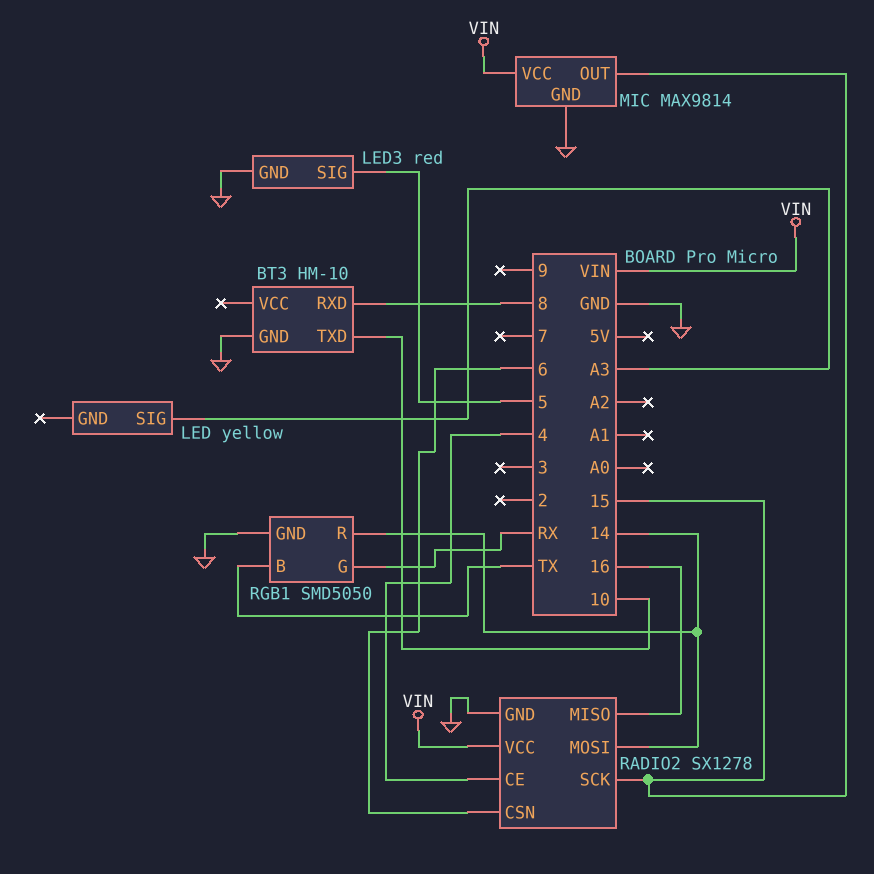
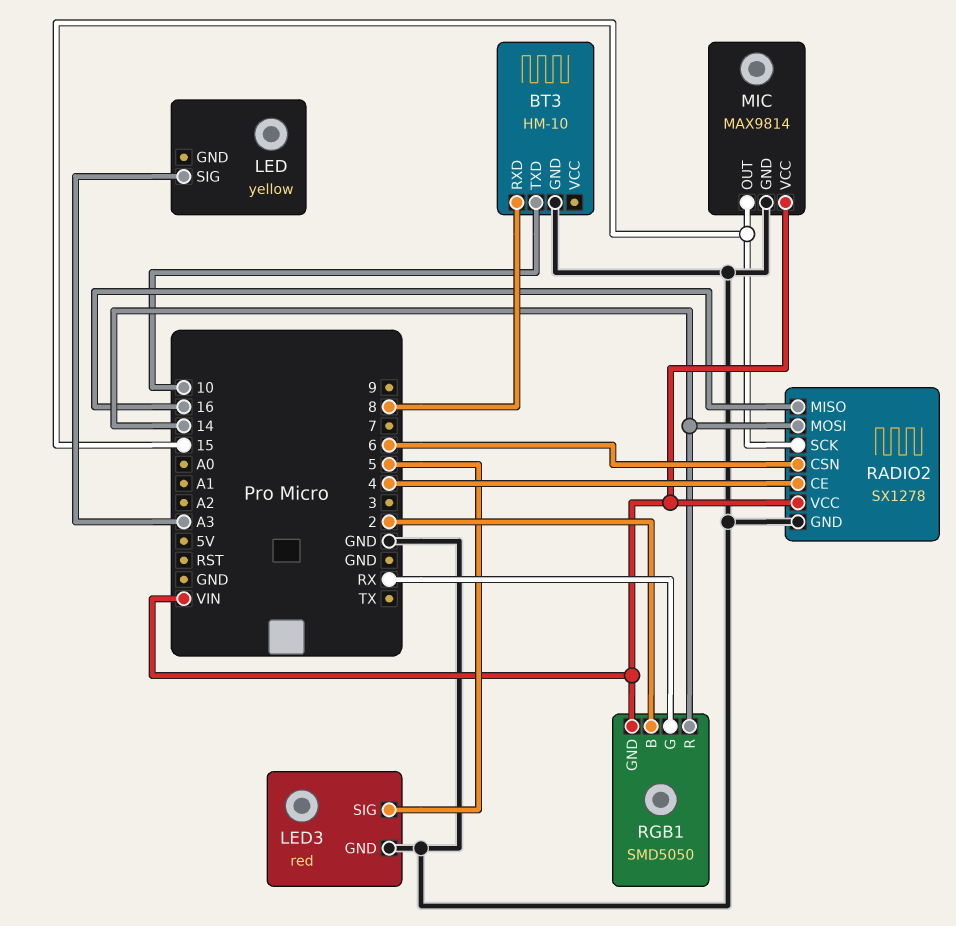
RGB1 pin B: TX -> 2
RGB1 pin GND: GND -> VIN

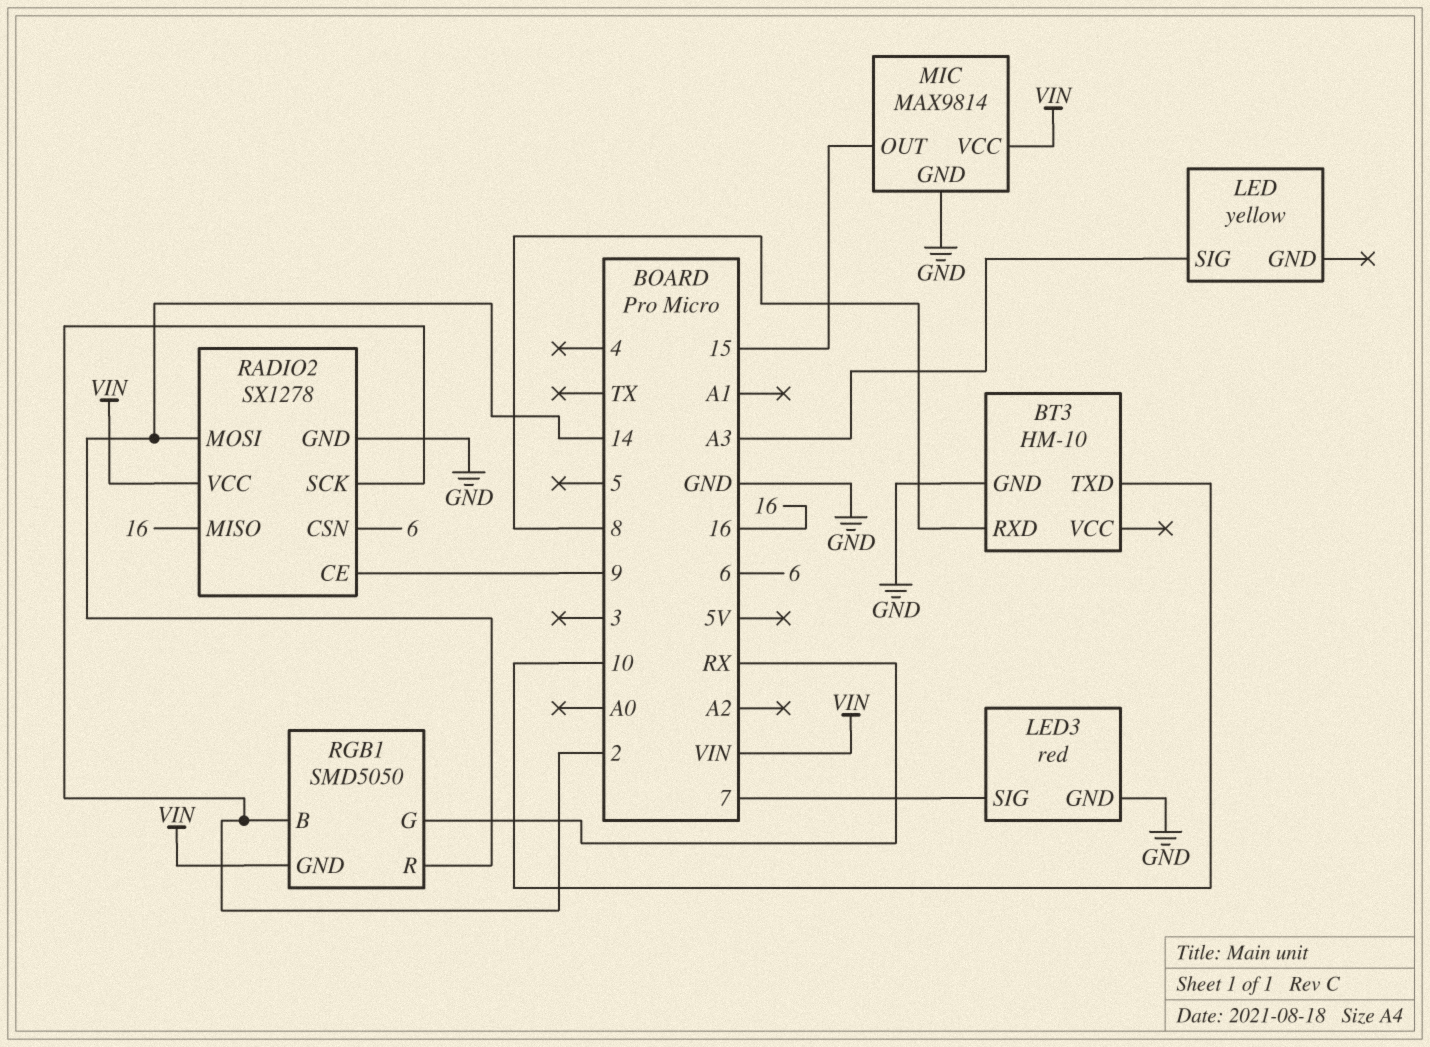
LED3 pin SIG: 5 -> 7
RADIO2 pin CE: 4 -> 9
RADIO2 pin SCK: 15 -> 2

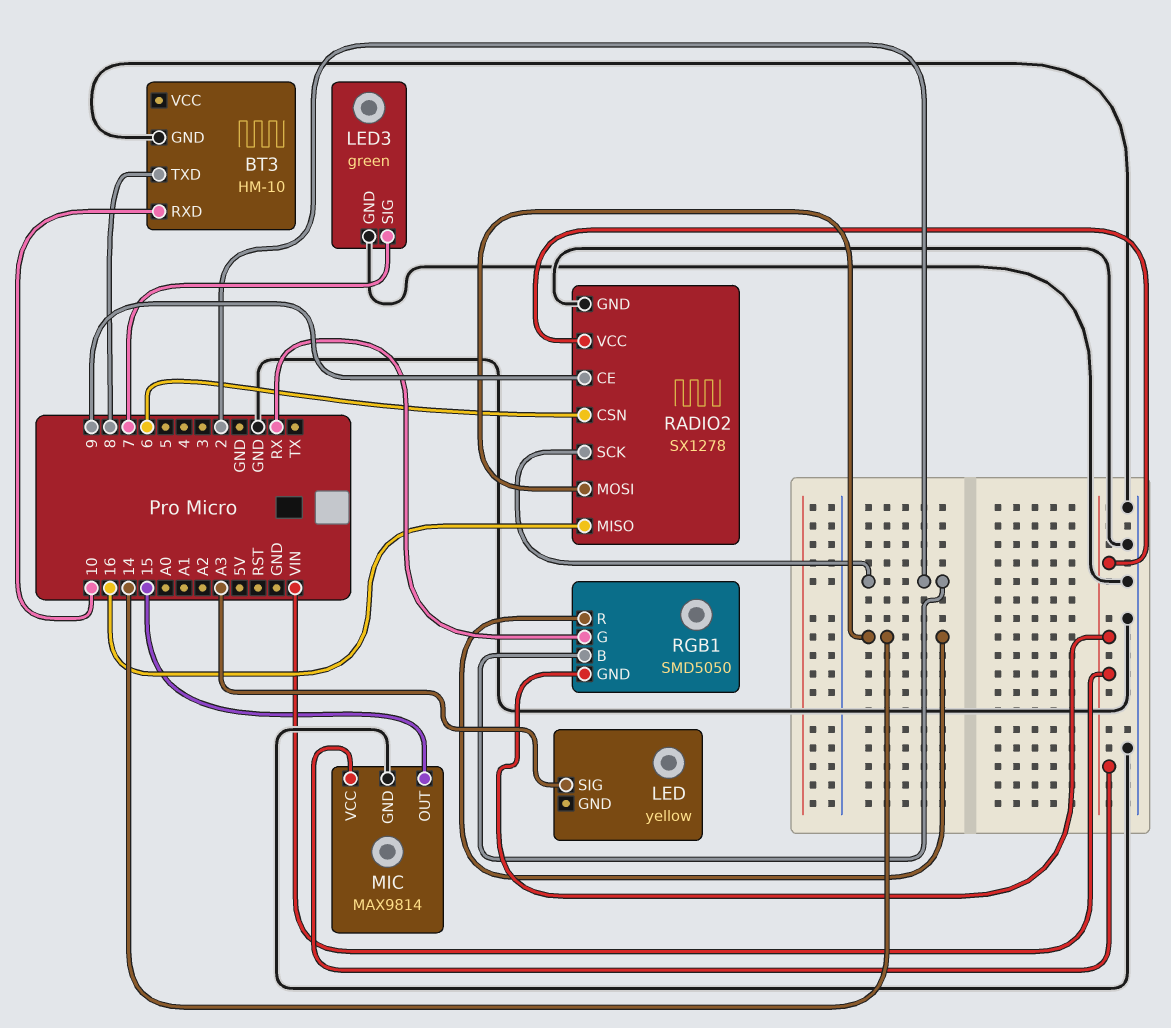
BT3 pin RXD: 8 -> 10
BT3 pin TXD: 10 -> 8
LED3: red -> green

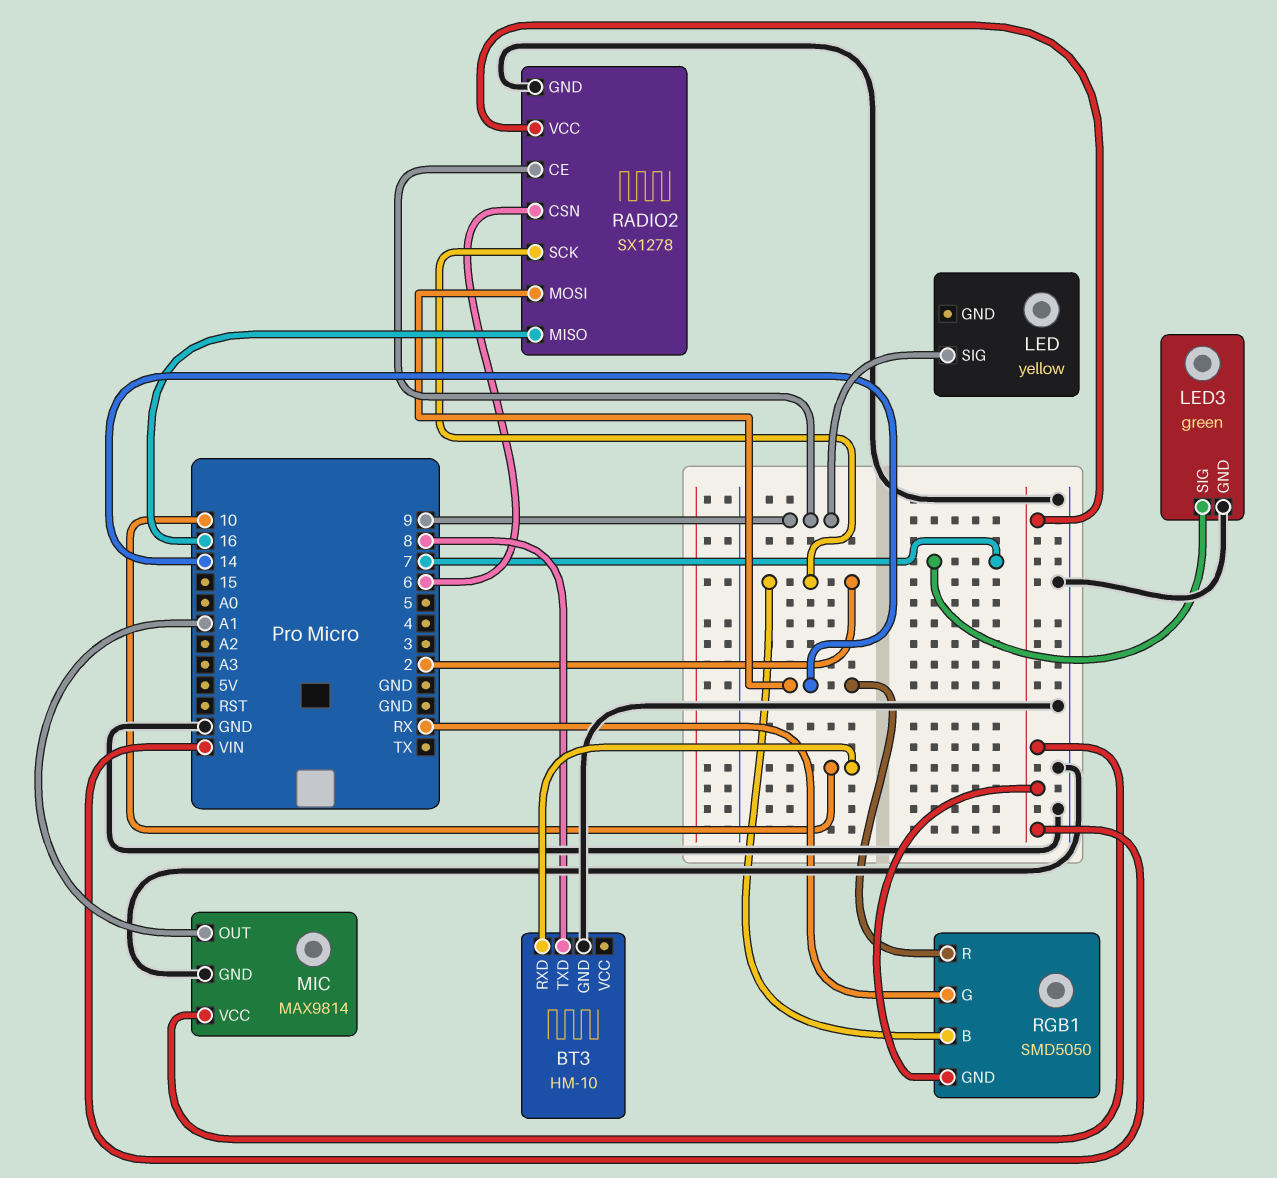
LED pin SIG: A3 -> 9
MIC pin OUT: 15 -> A1

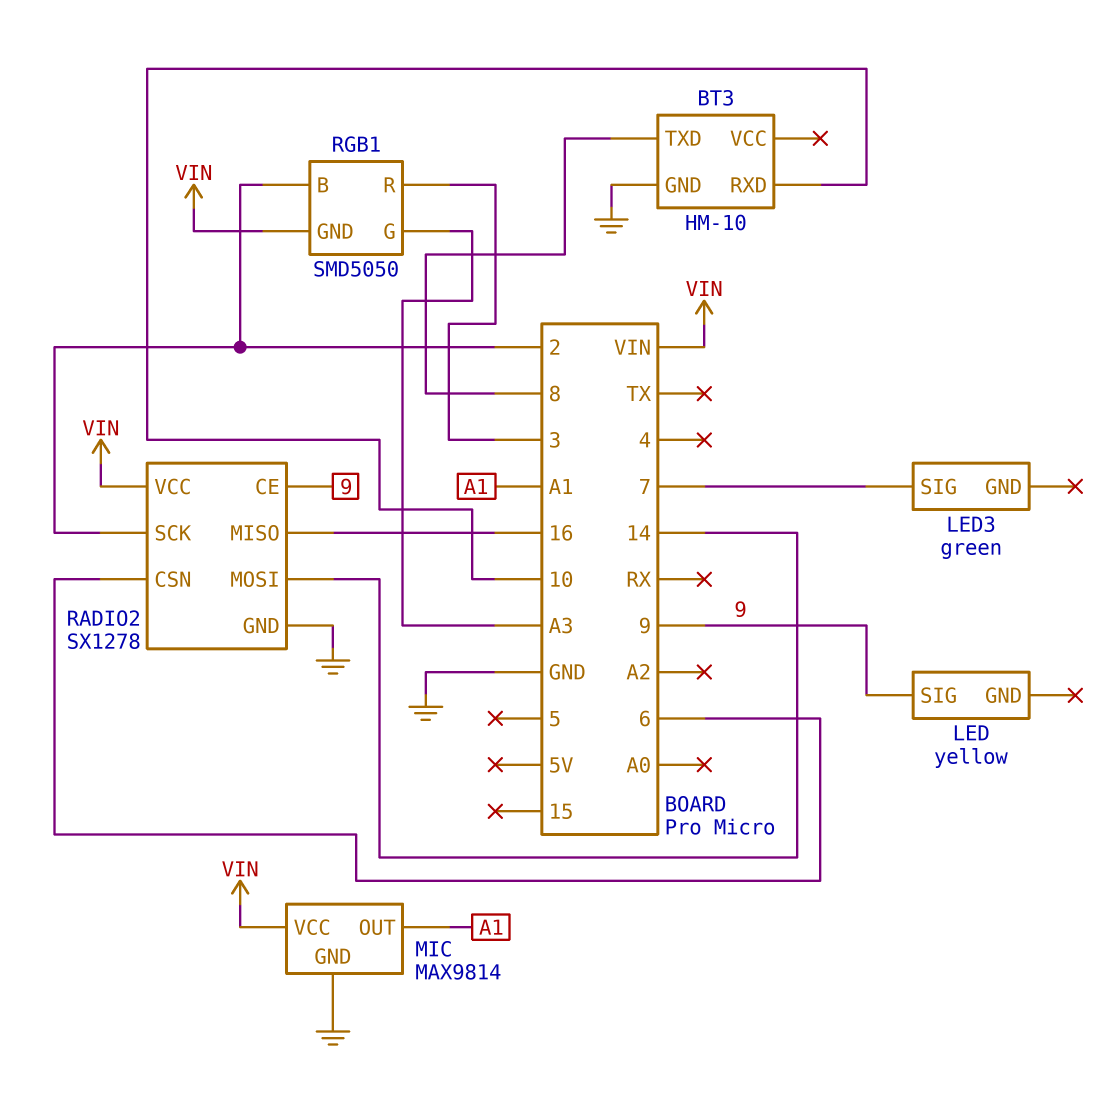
LED3 pin GND: GND -> none
RGB1 pin G: RX -> A3
RGB1 pin R: 14 -> 3

